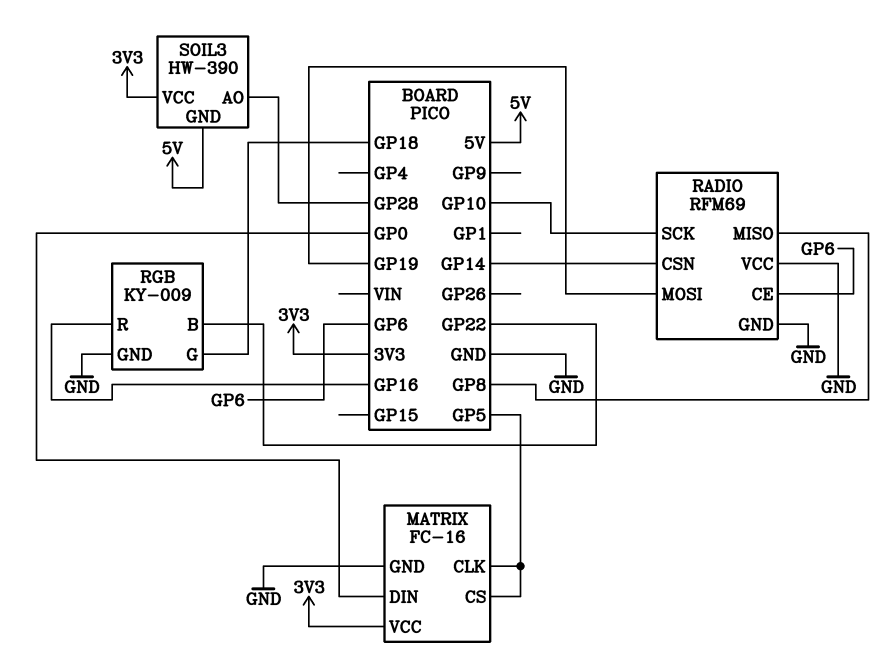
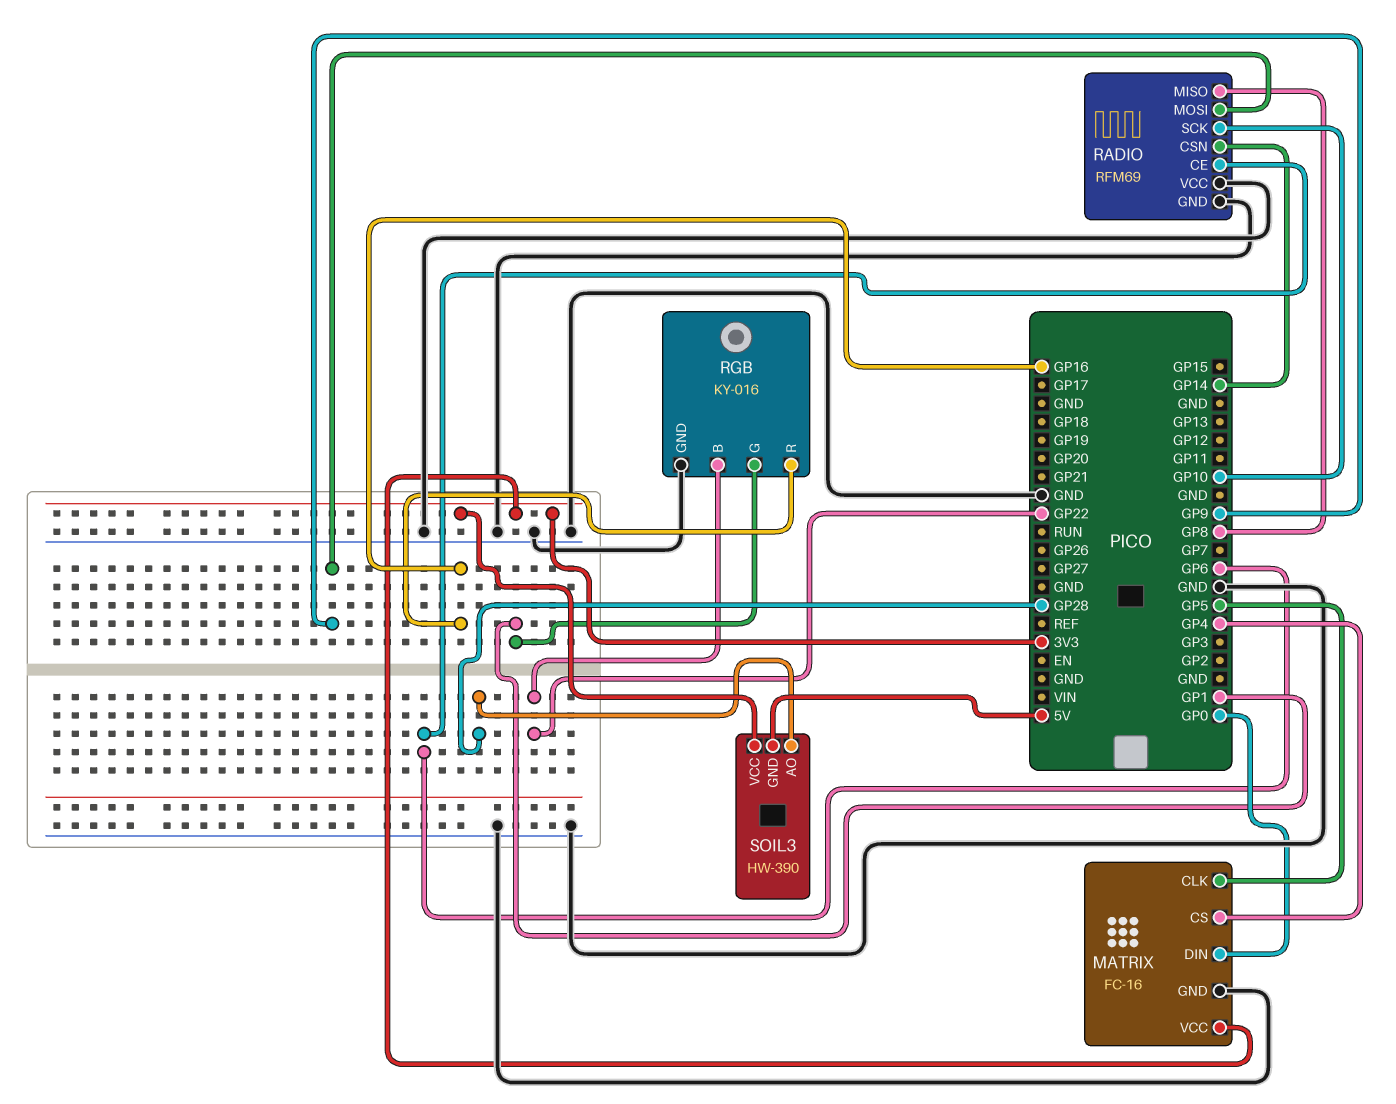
MATRIX pin CS: GP5 -> GP4
RADIO pin MOSI: GP19 -> GP9
RGB: KY-009 -> KY-016
RGB pin G: GP18 -> GP1

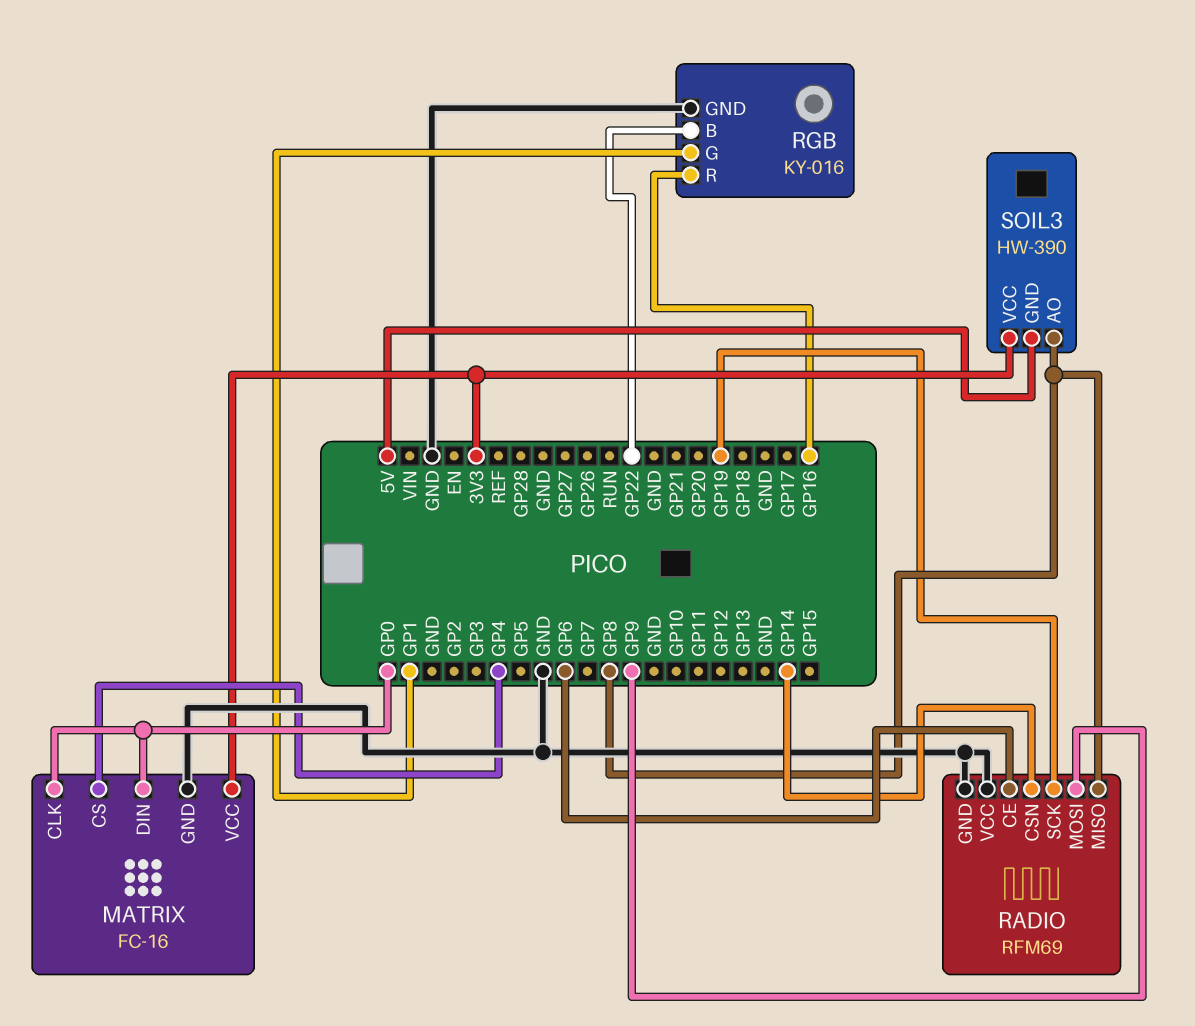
MATRIX pin CLK: GP5 -> GP0
RADIO pin SCK: GP10 -> GP19
SOIL3 pin AO: GP28 -> GP8

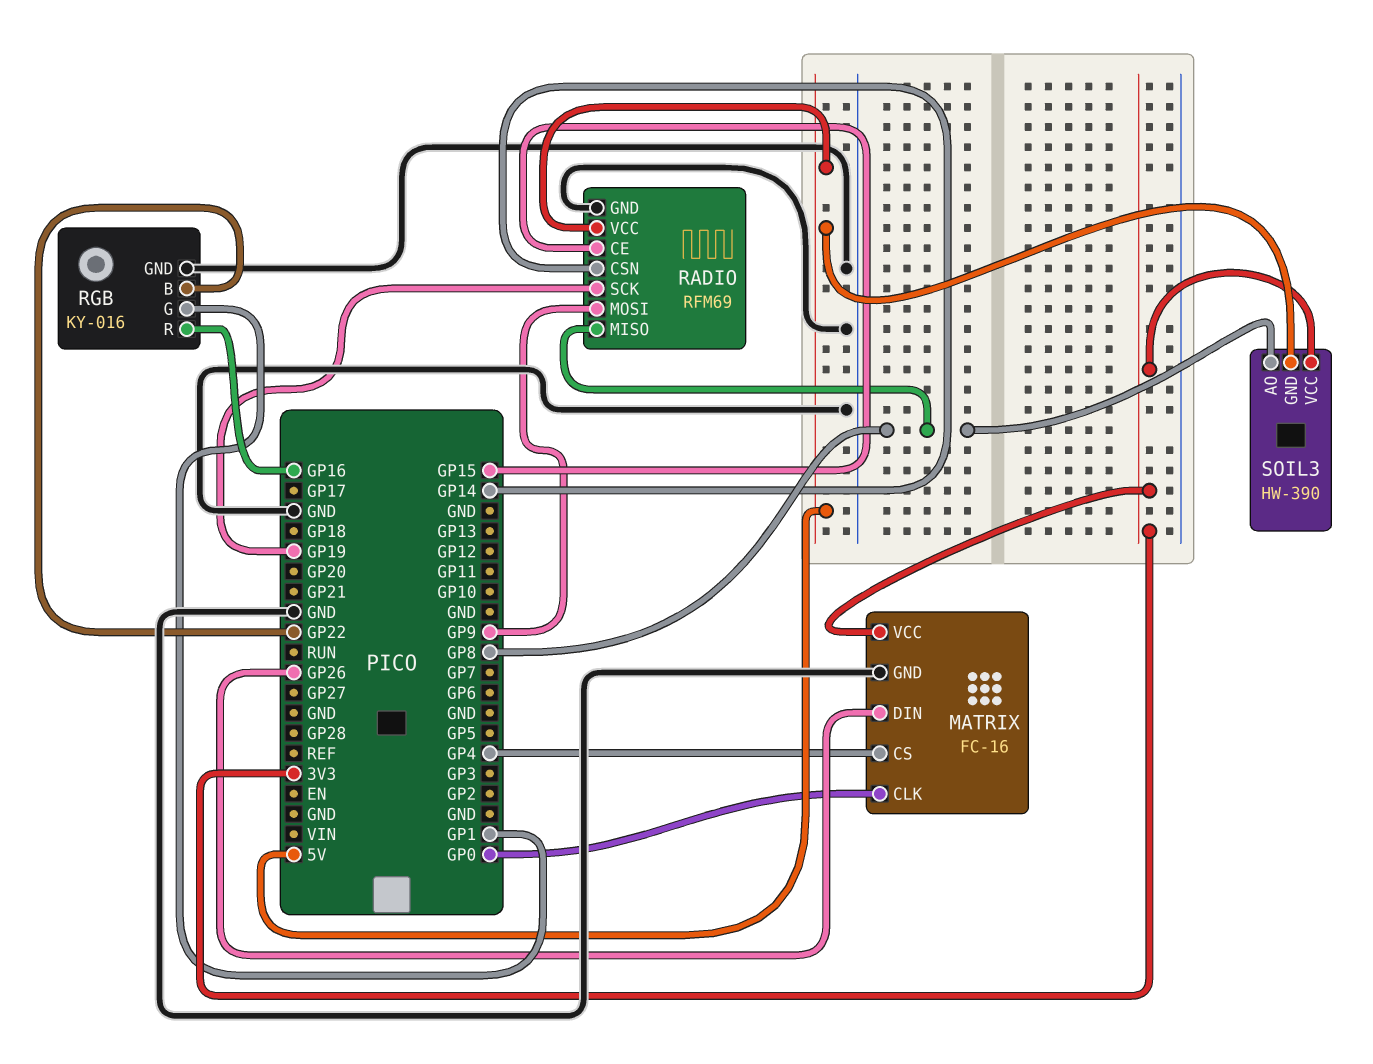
MATRIX pin DIN: GP0 -> GP26
RADIO pin CE: GP6 -> GP15
RADIO pin VCC: GND -> 5V

